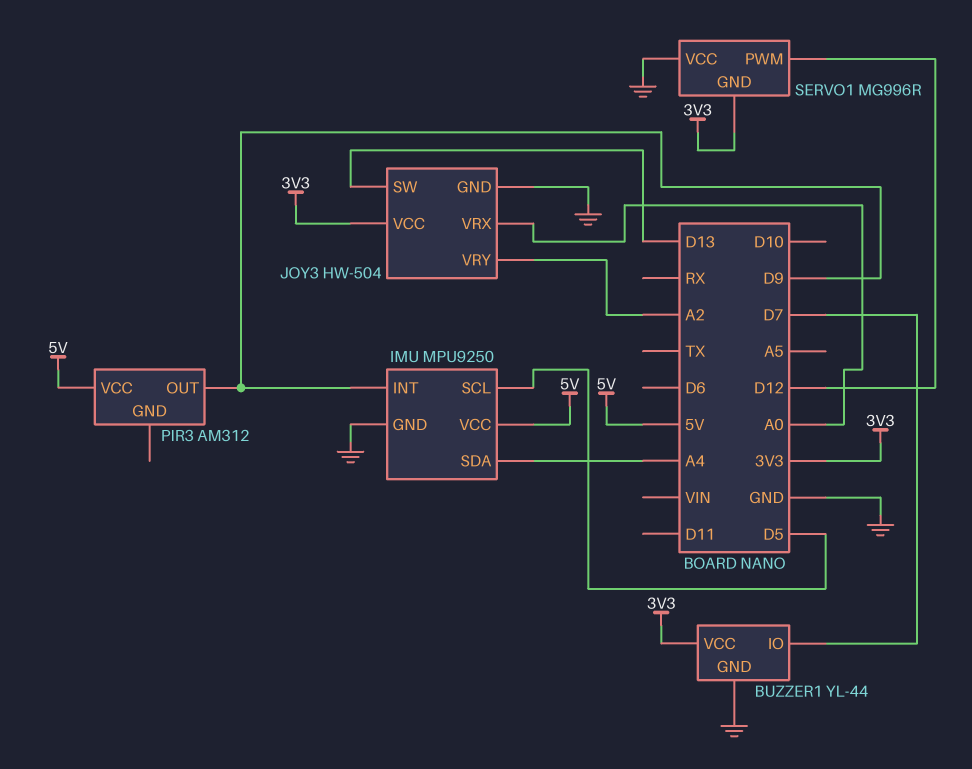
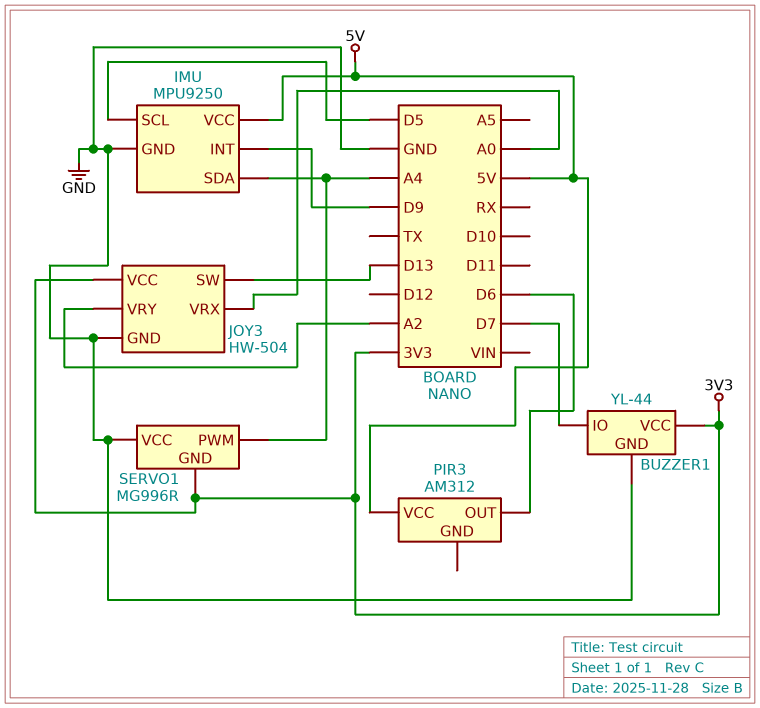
PIR3 pin OUT: D9 -> D6
SERVO1 pin PWM: D12 -> A4

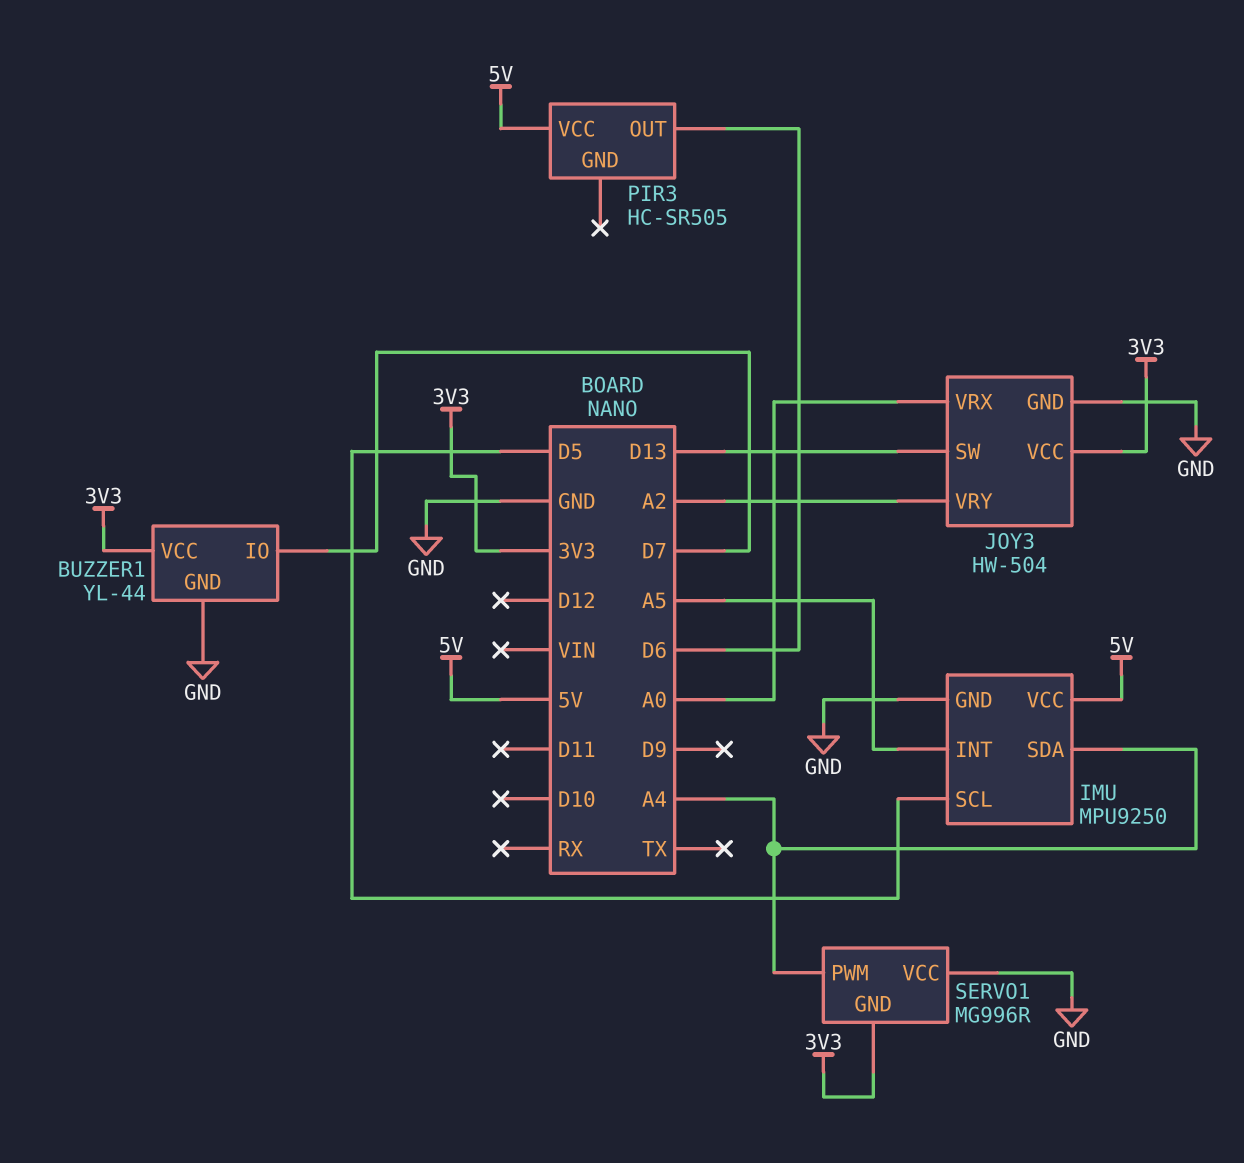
IMU pin INT: D9 -> A5
PIR3: AM312 -> HC-SR505

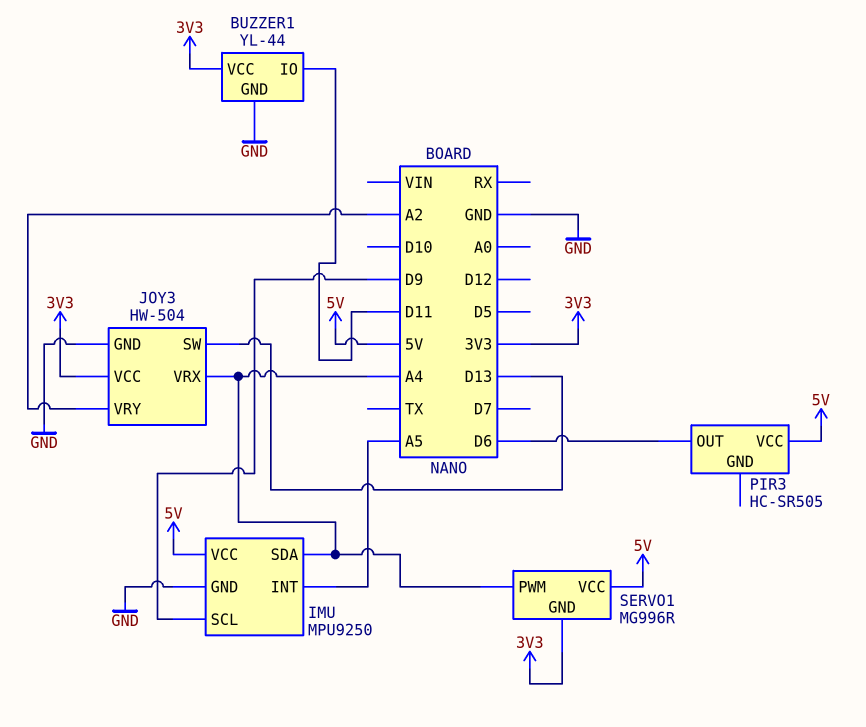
BUZZER1 pin IO: D7 -> D11
IMU pin SCL: D5 -> D9
JOY3 pin VRX: A0 -> A4
SERVO1 pin VCC: GND -> 5V

